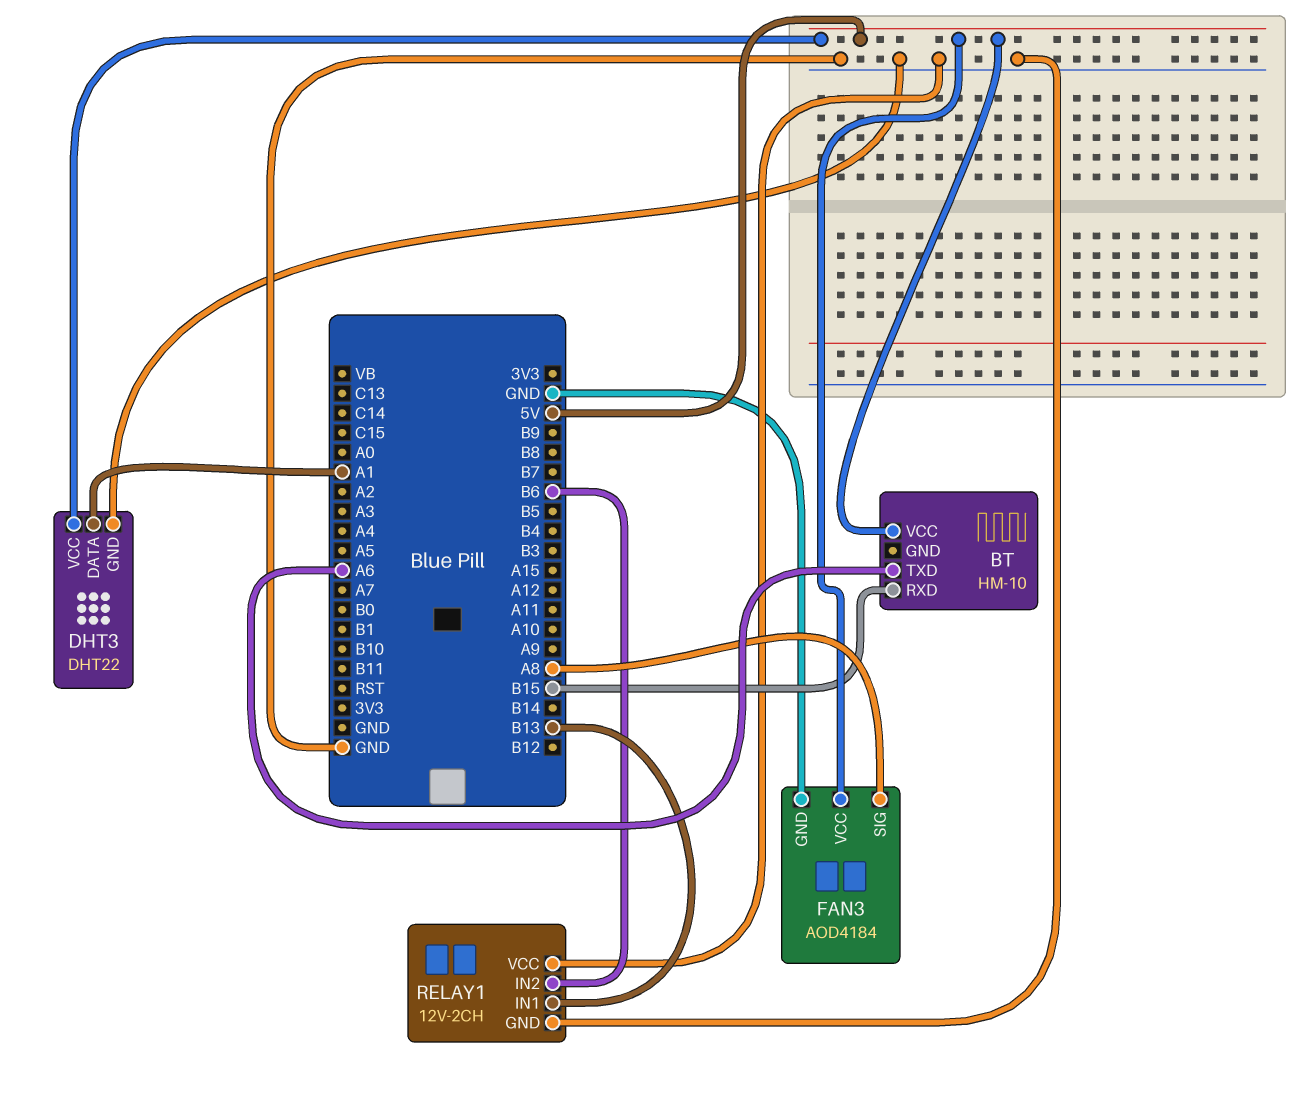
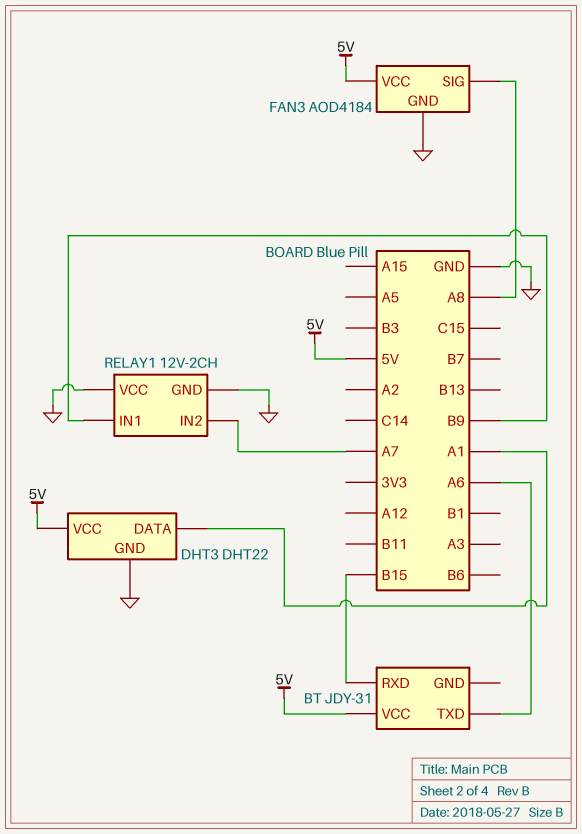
BT: HM-10 -> JDY-31
RELAY1 pin IN1: B13 -> B9
RELAY1 pin IN2: B6 -> A7

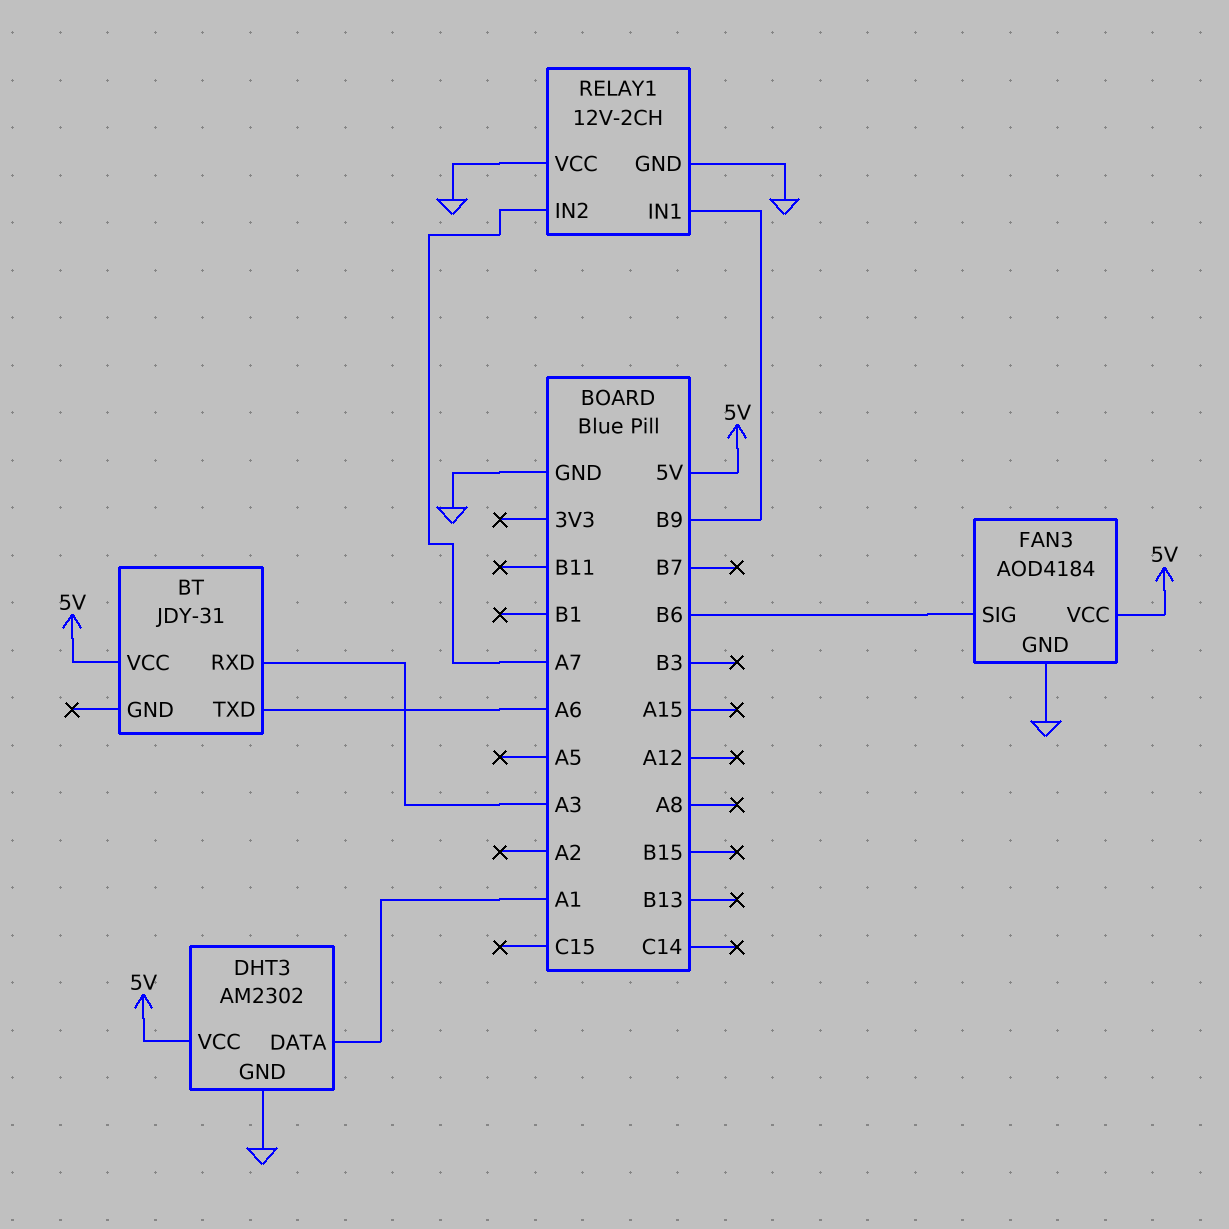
BT pin RXD: B15 -> A3
DHT3: DHT22 -> AM2302
FAN3 pin SIG: A8 -> B6

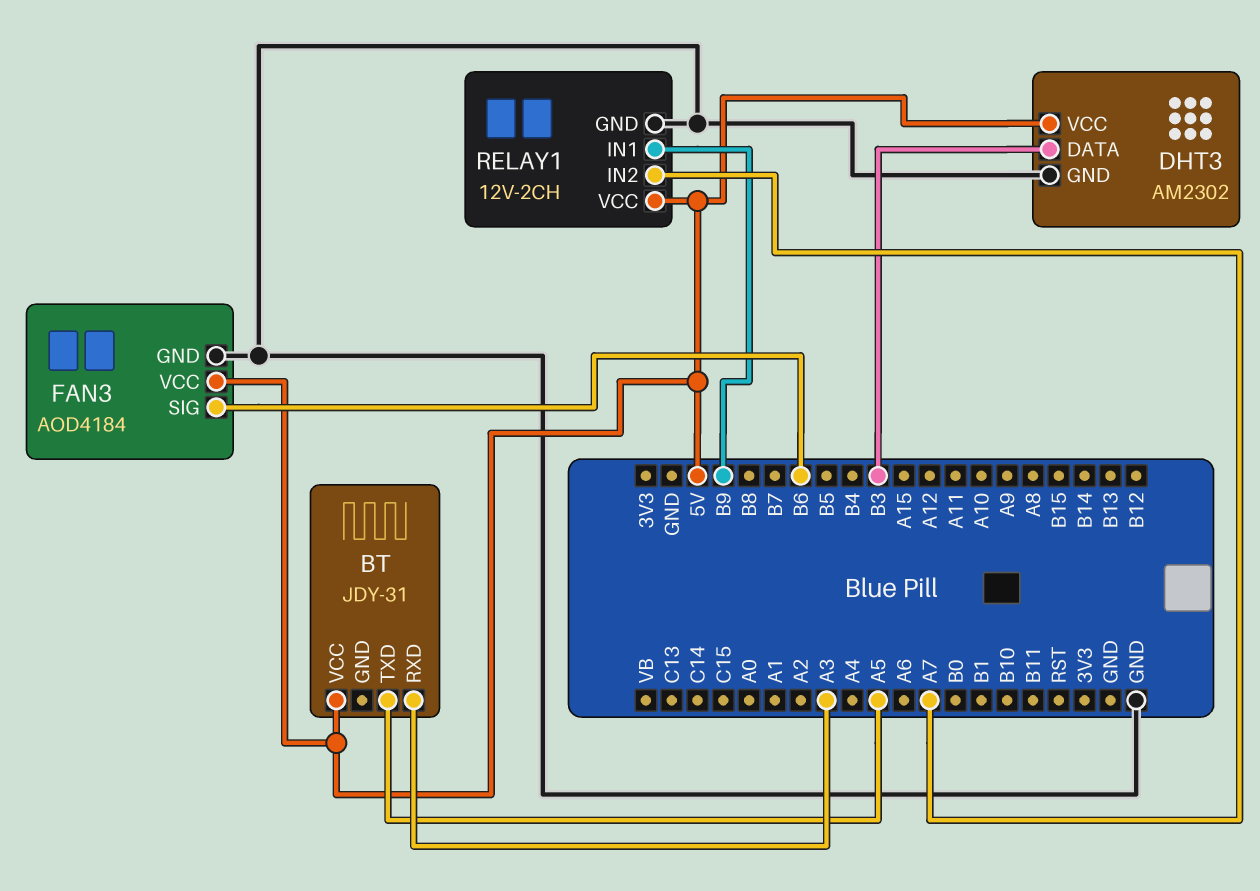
BT pin TXD: A6 -> A5
DHT3 pin DATA: A1 -> B3
RELAY1 pin VCC: GND -> 5V

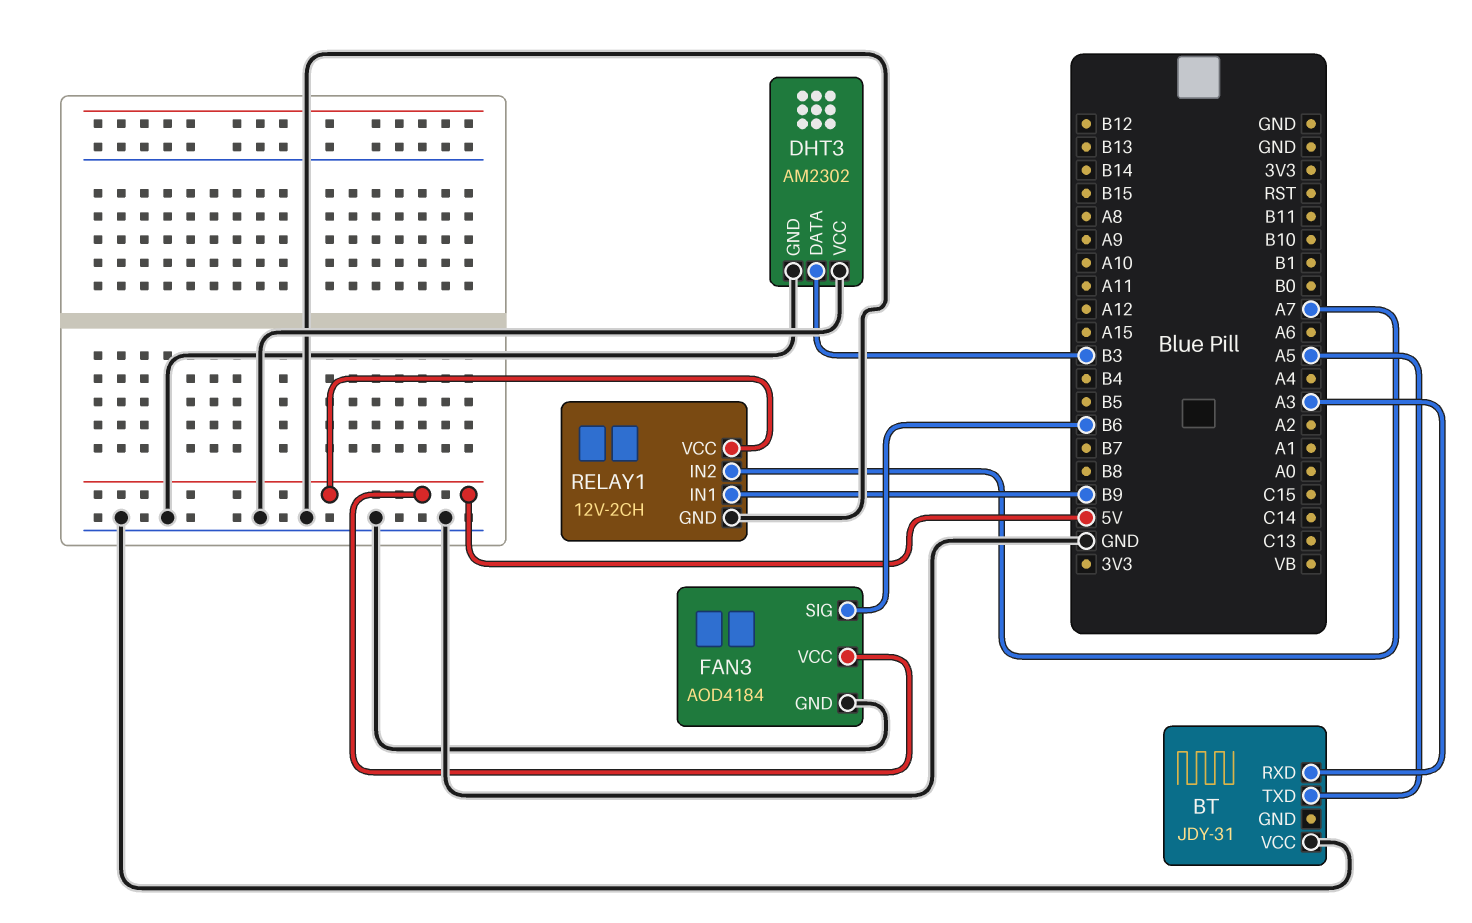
BT pin VCC: 5V -> GND
DHT3 pin VCC: 5V -> GND

